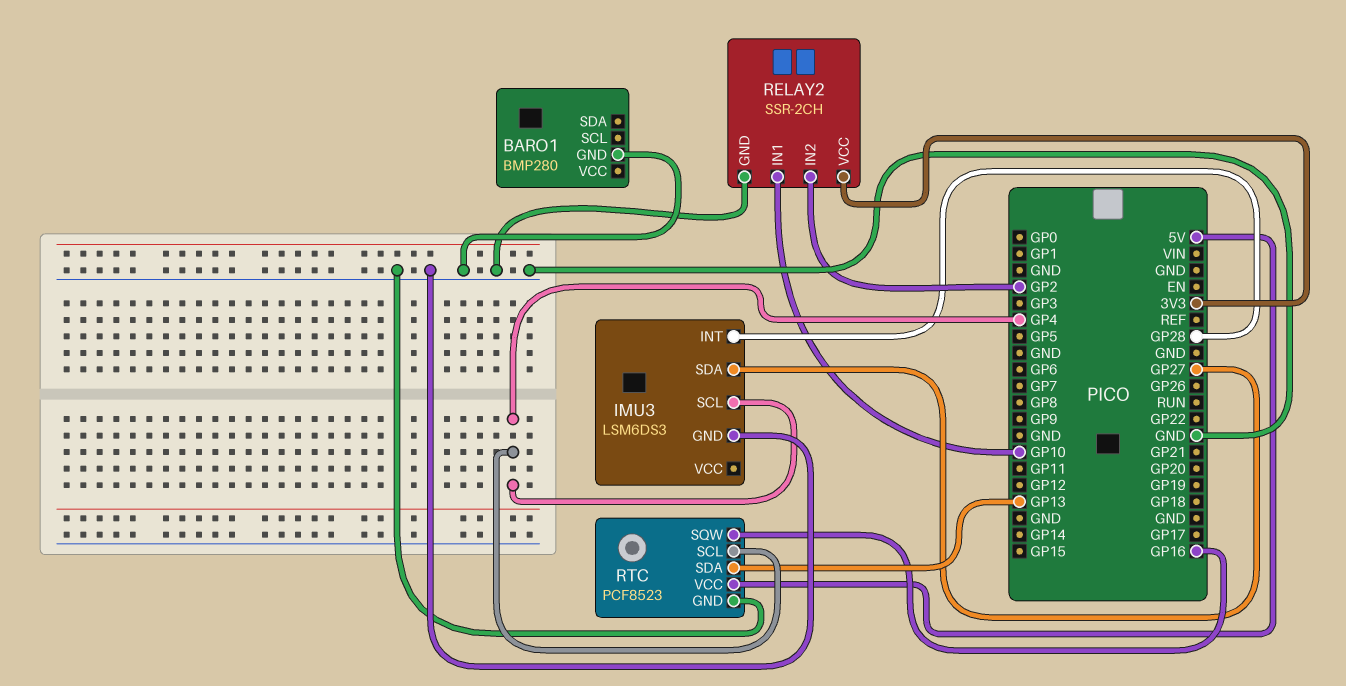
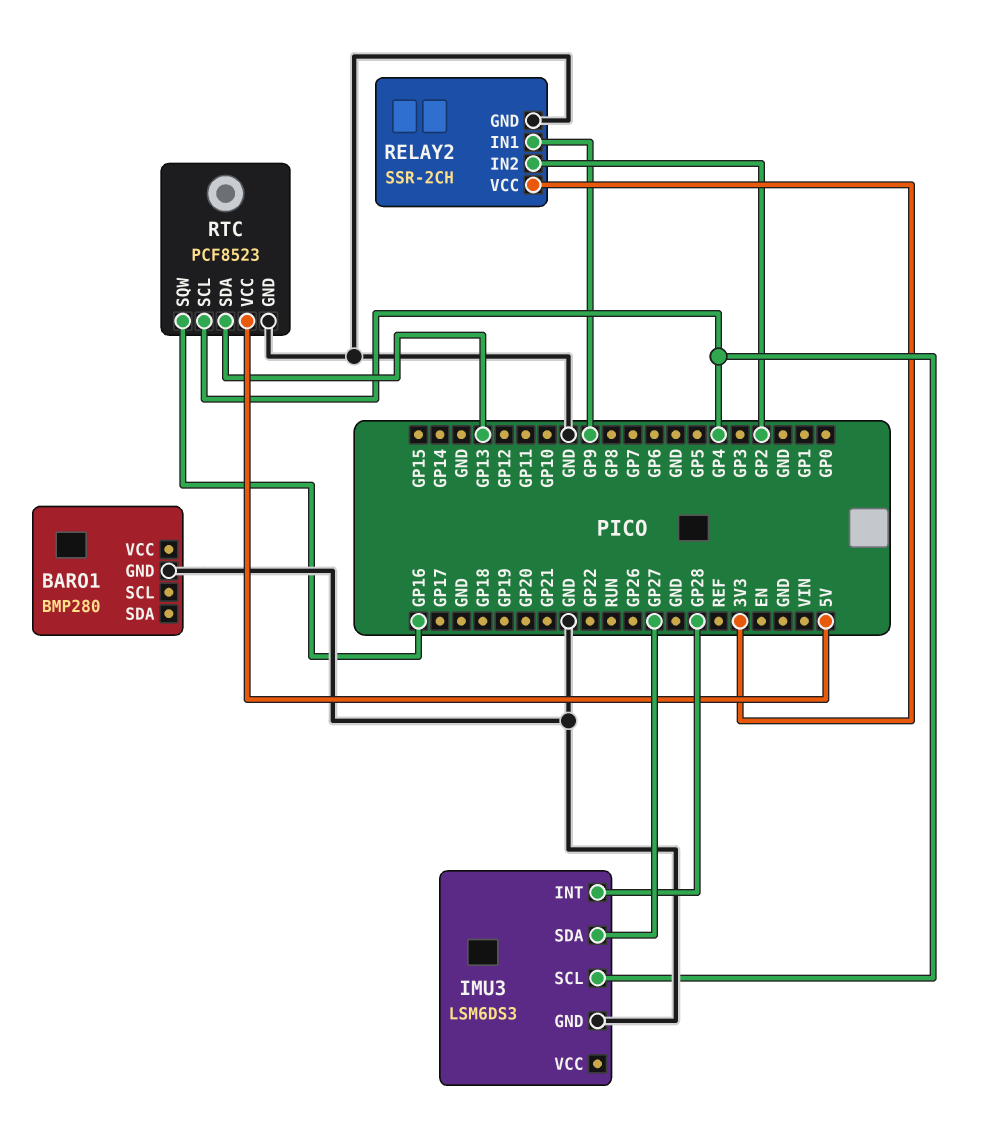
RELAY2 pin IN1: GP10 -> GP9

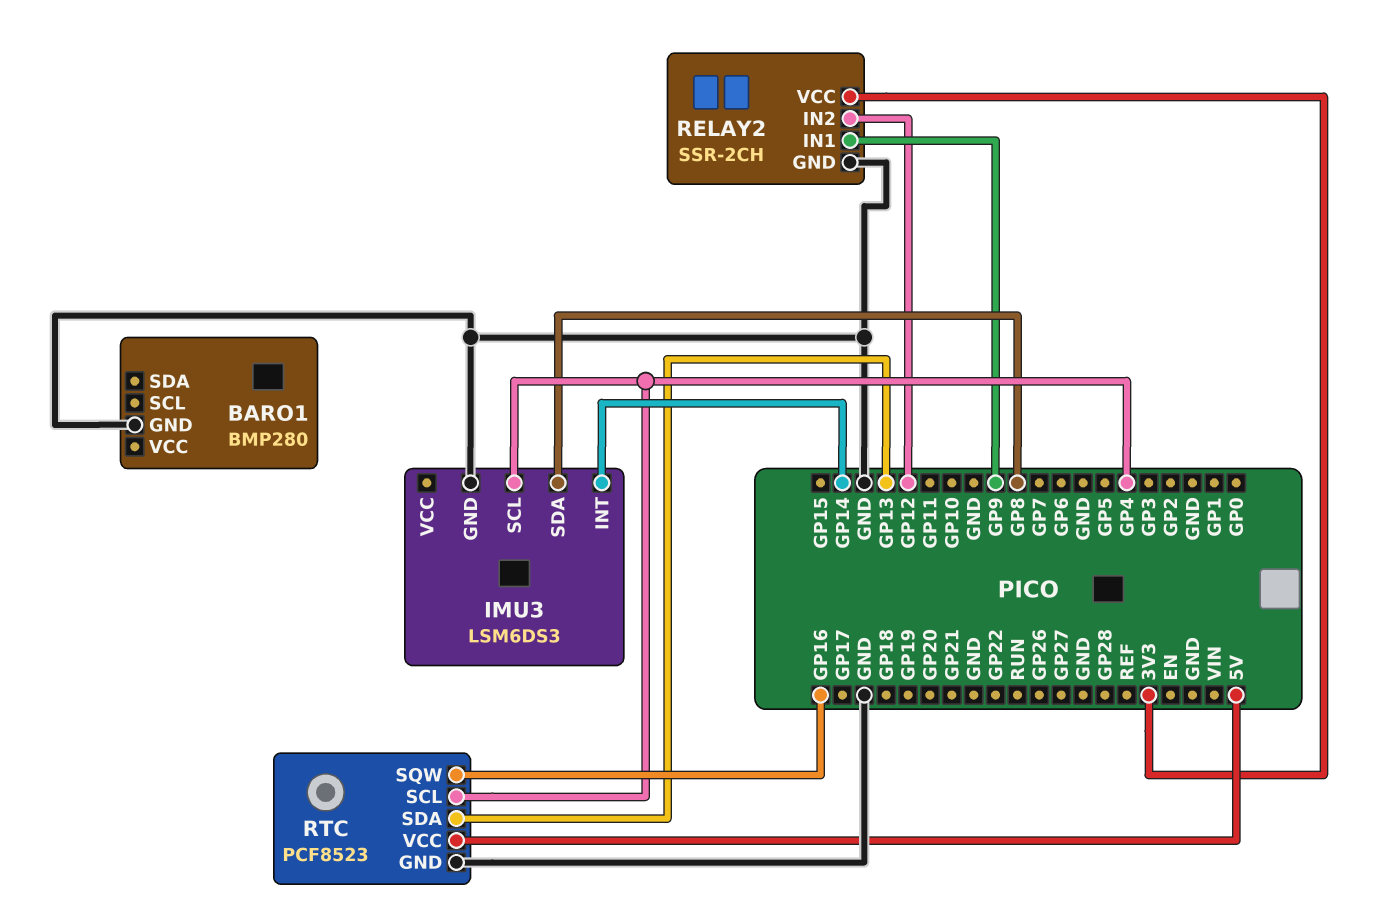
IMU3 pin INT: GP28 -> GP14
IMU3 pin SDA: GP27 -> GP8
RELAY2 pin IN2: GP2 -> GP12

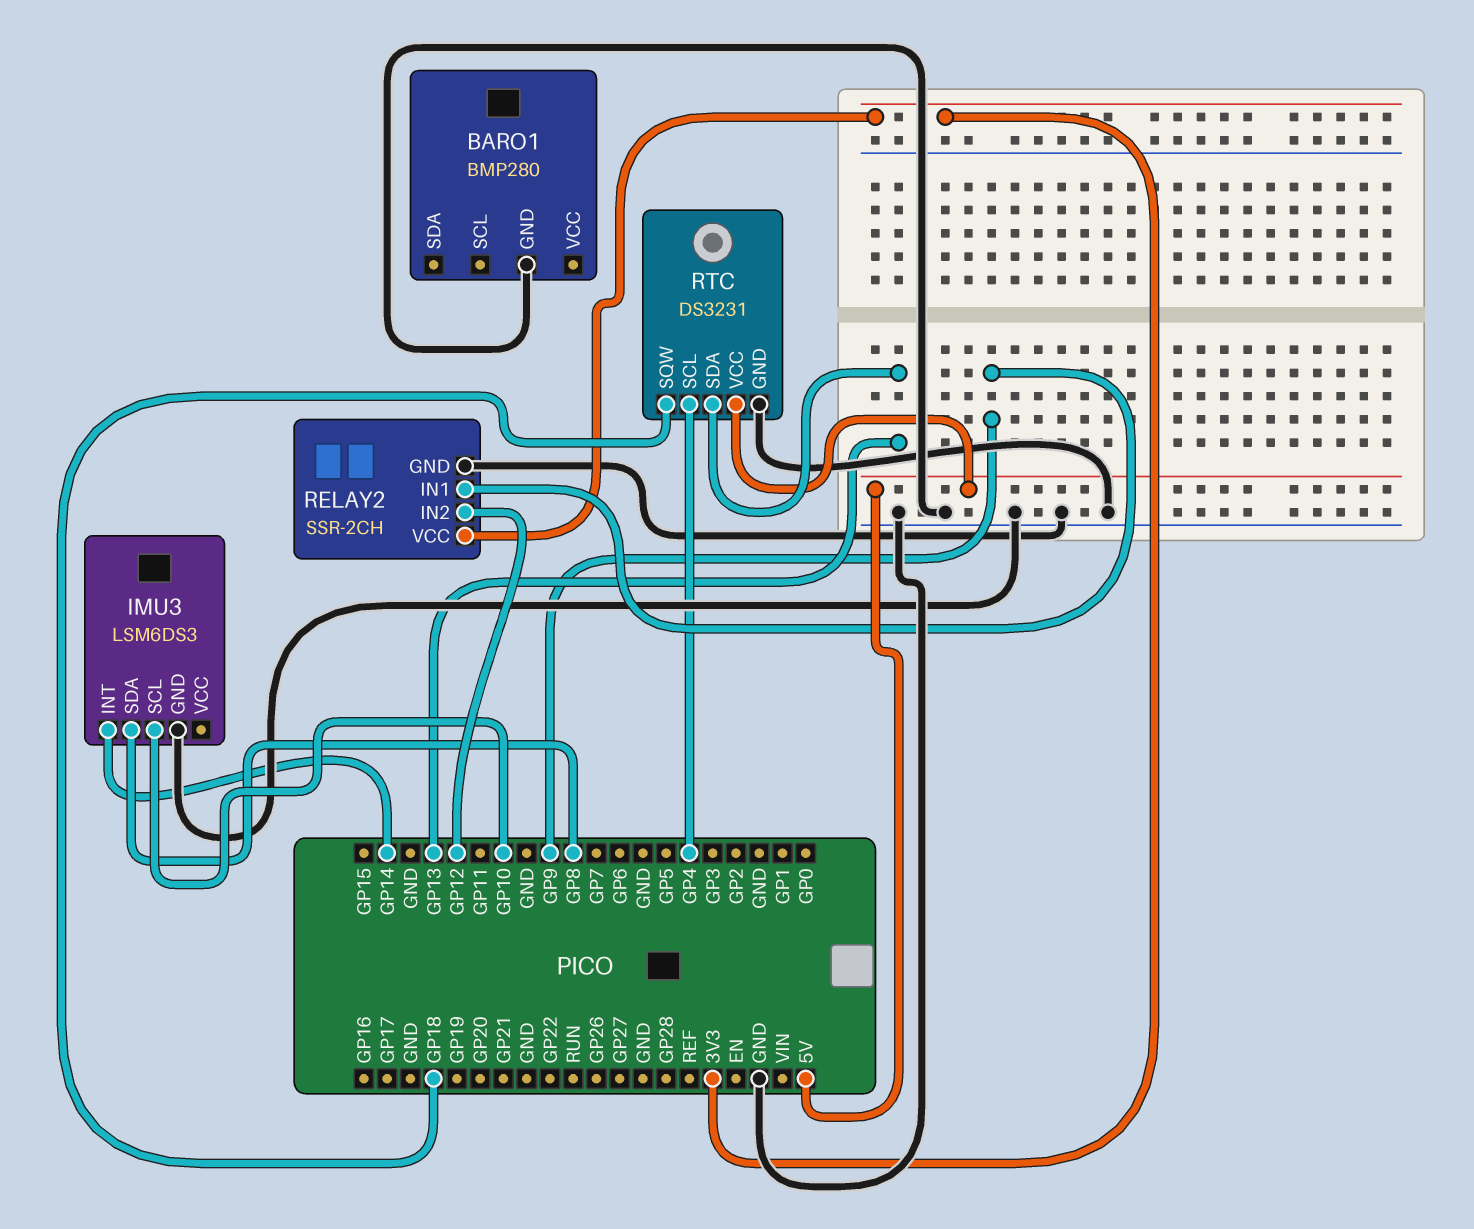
IMU3 pin SCL: GP4 -> GP10
RTC: PCF8523 -> DS3231
RTC pin SQW: GP16 -> GP18

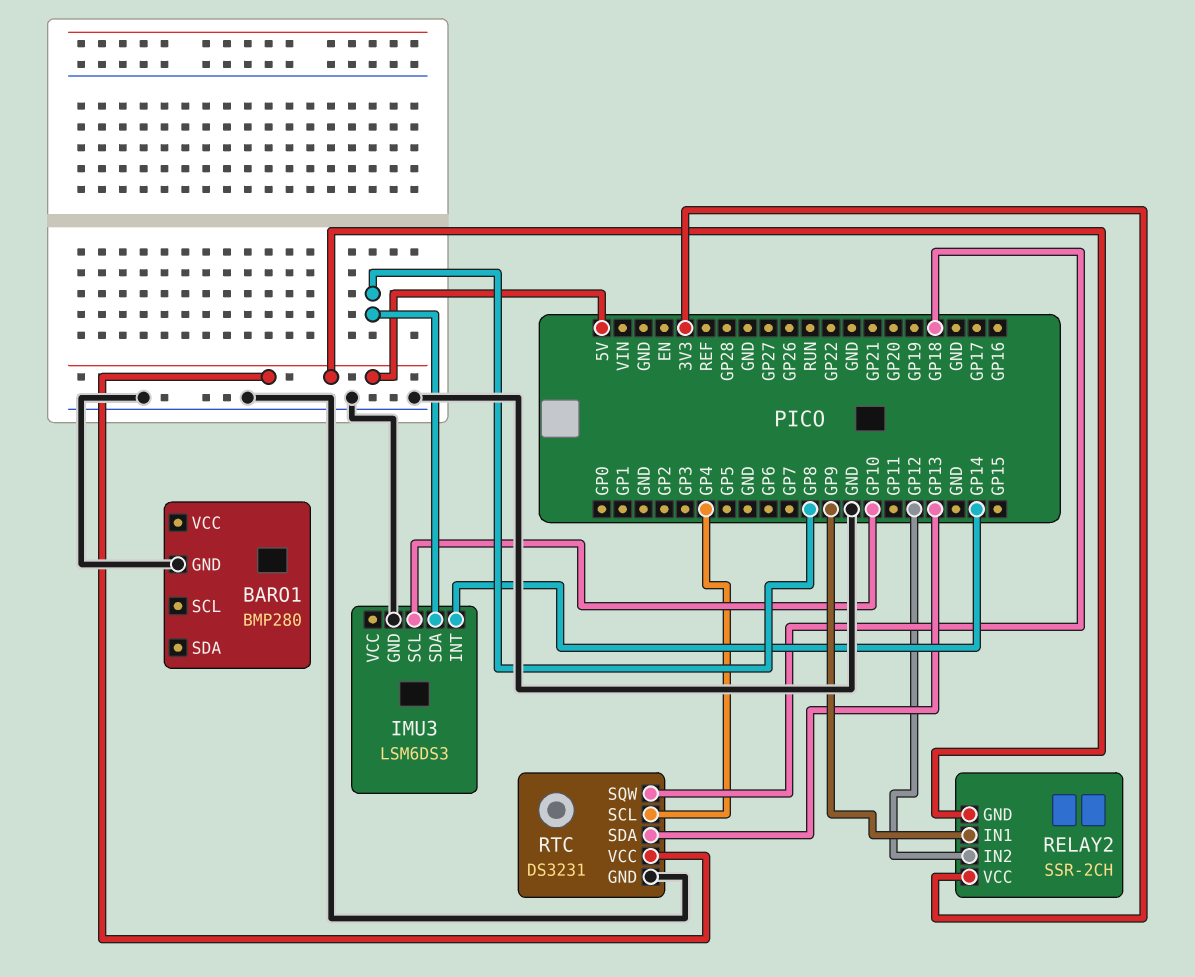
RELAY2 pin GND: GND -> 5V

